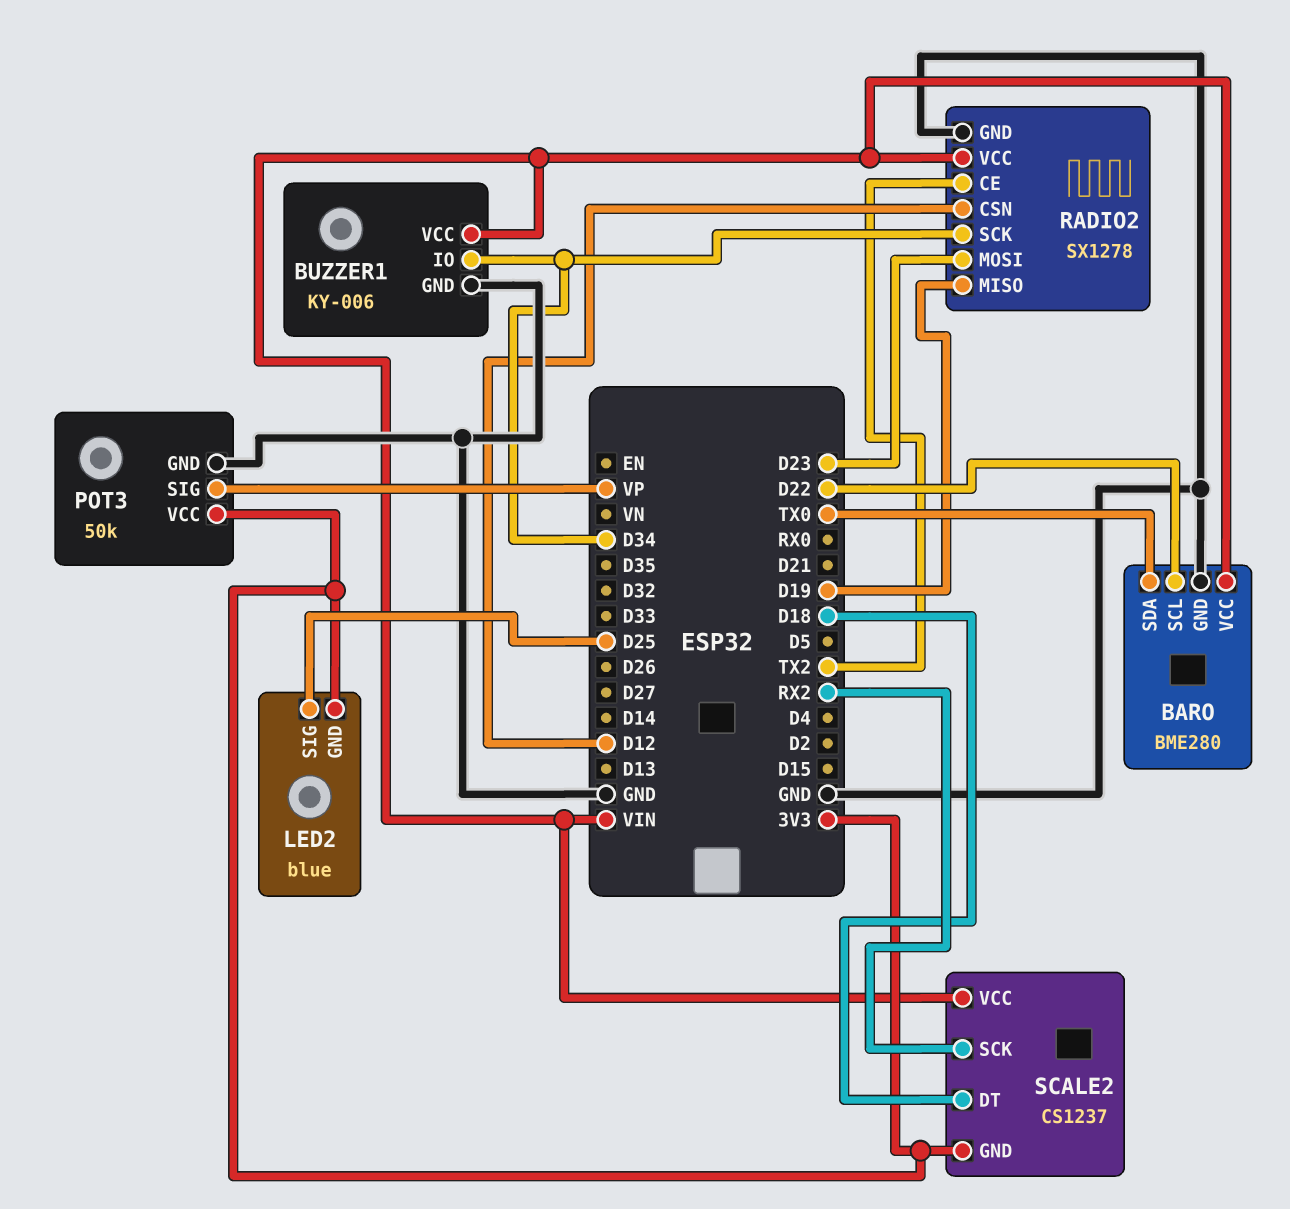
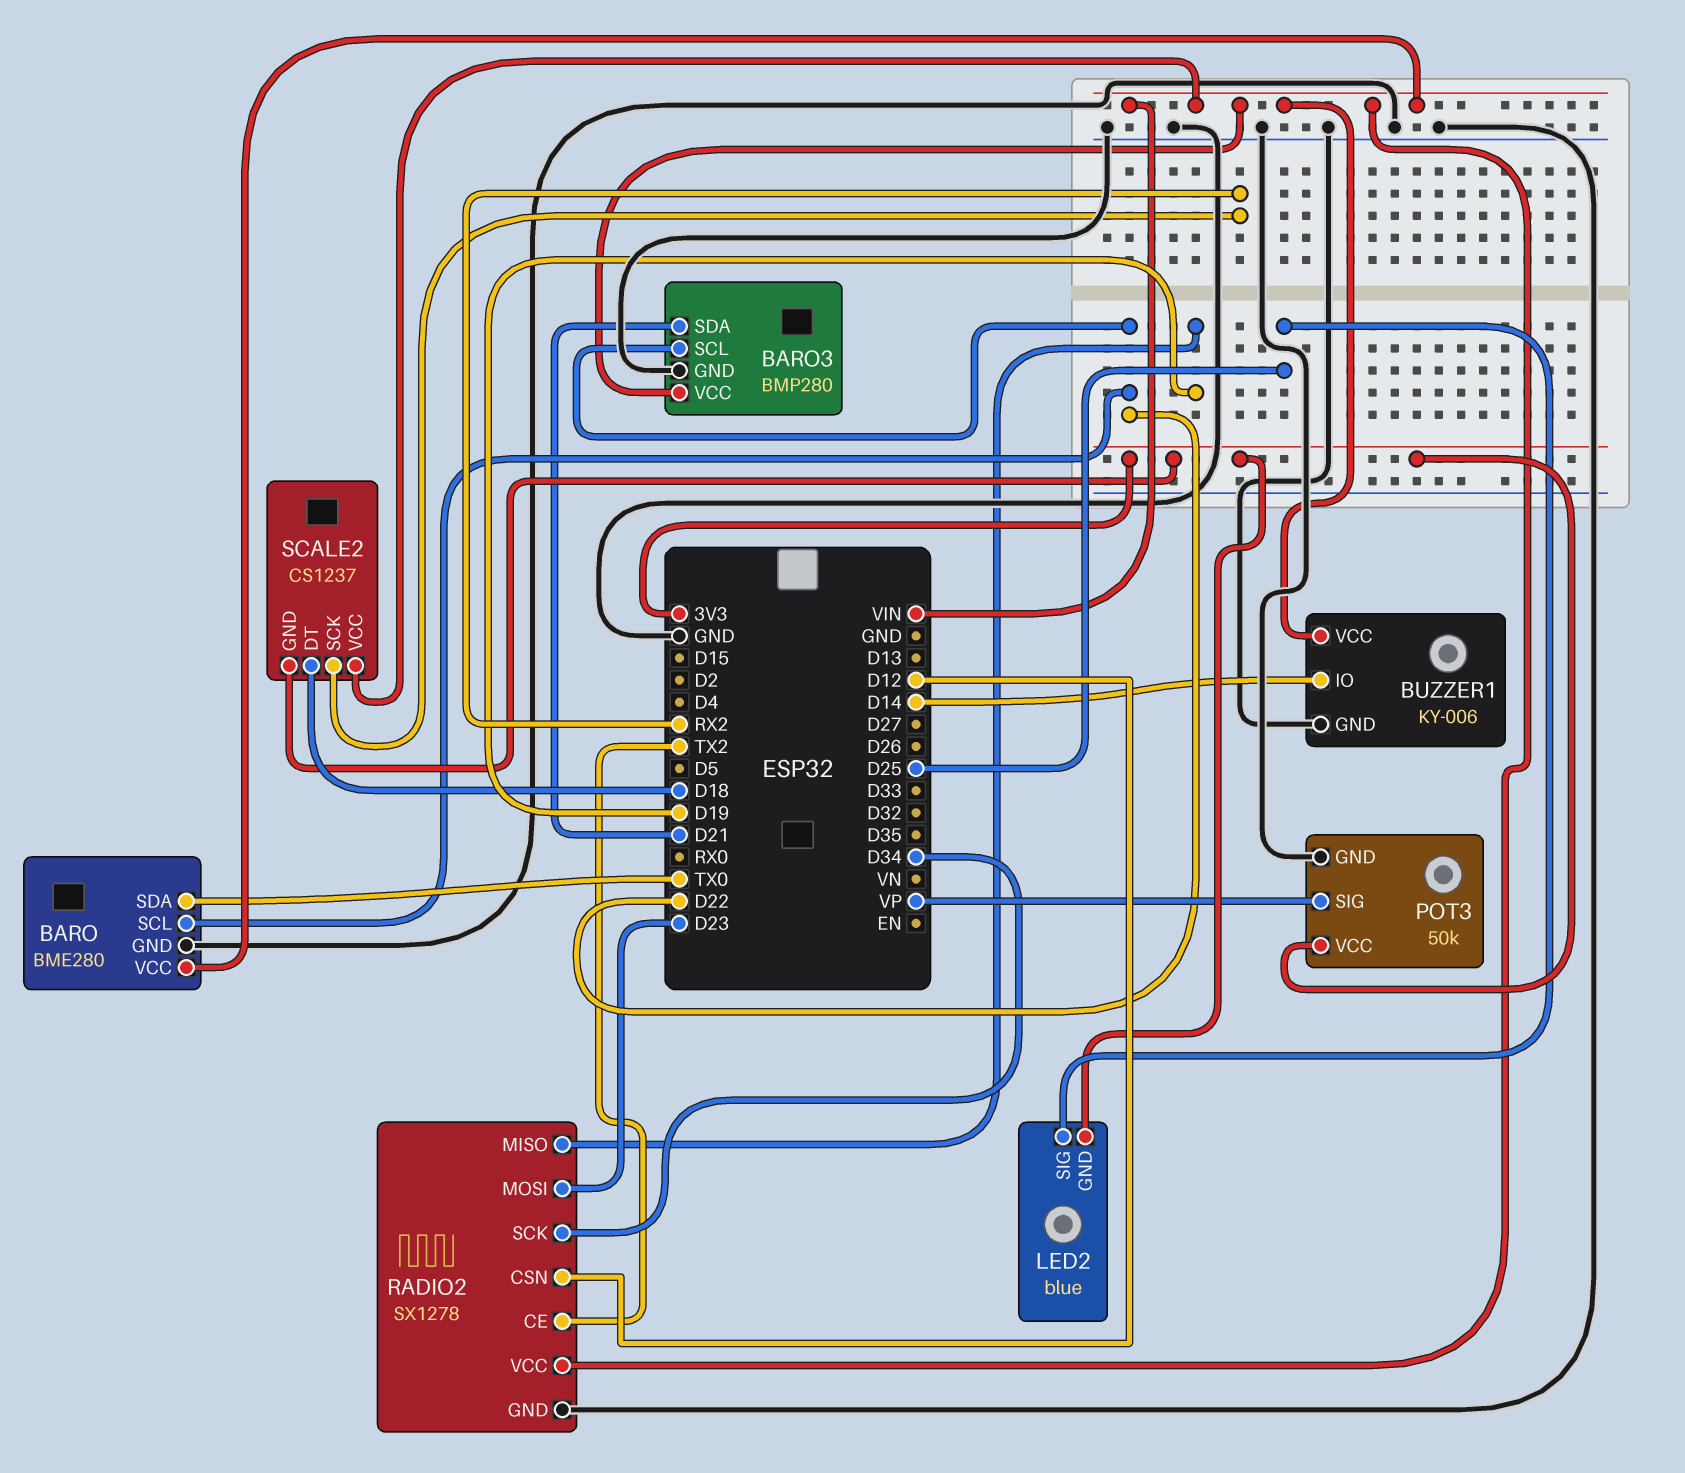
BARO3: none -> BMP280
BARO3 pin GND: none -> GND
BARO3 pin SCL: none -> D22
BARO3 pin SDA: none -> D21
BARO3 pin VCC: none -> VIN
BUZZER1 pin IO: D34 -> D14

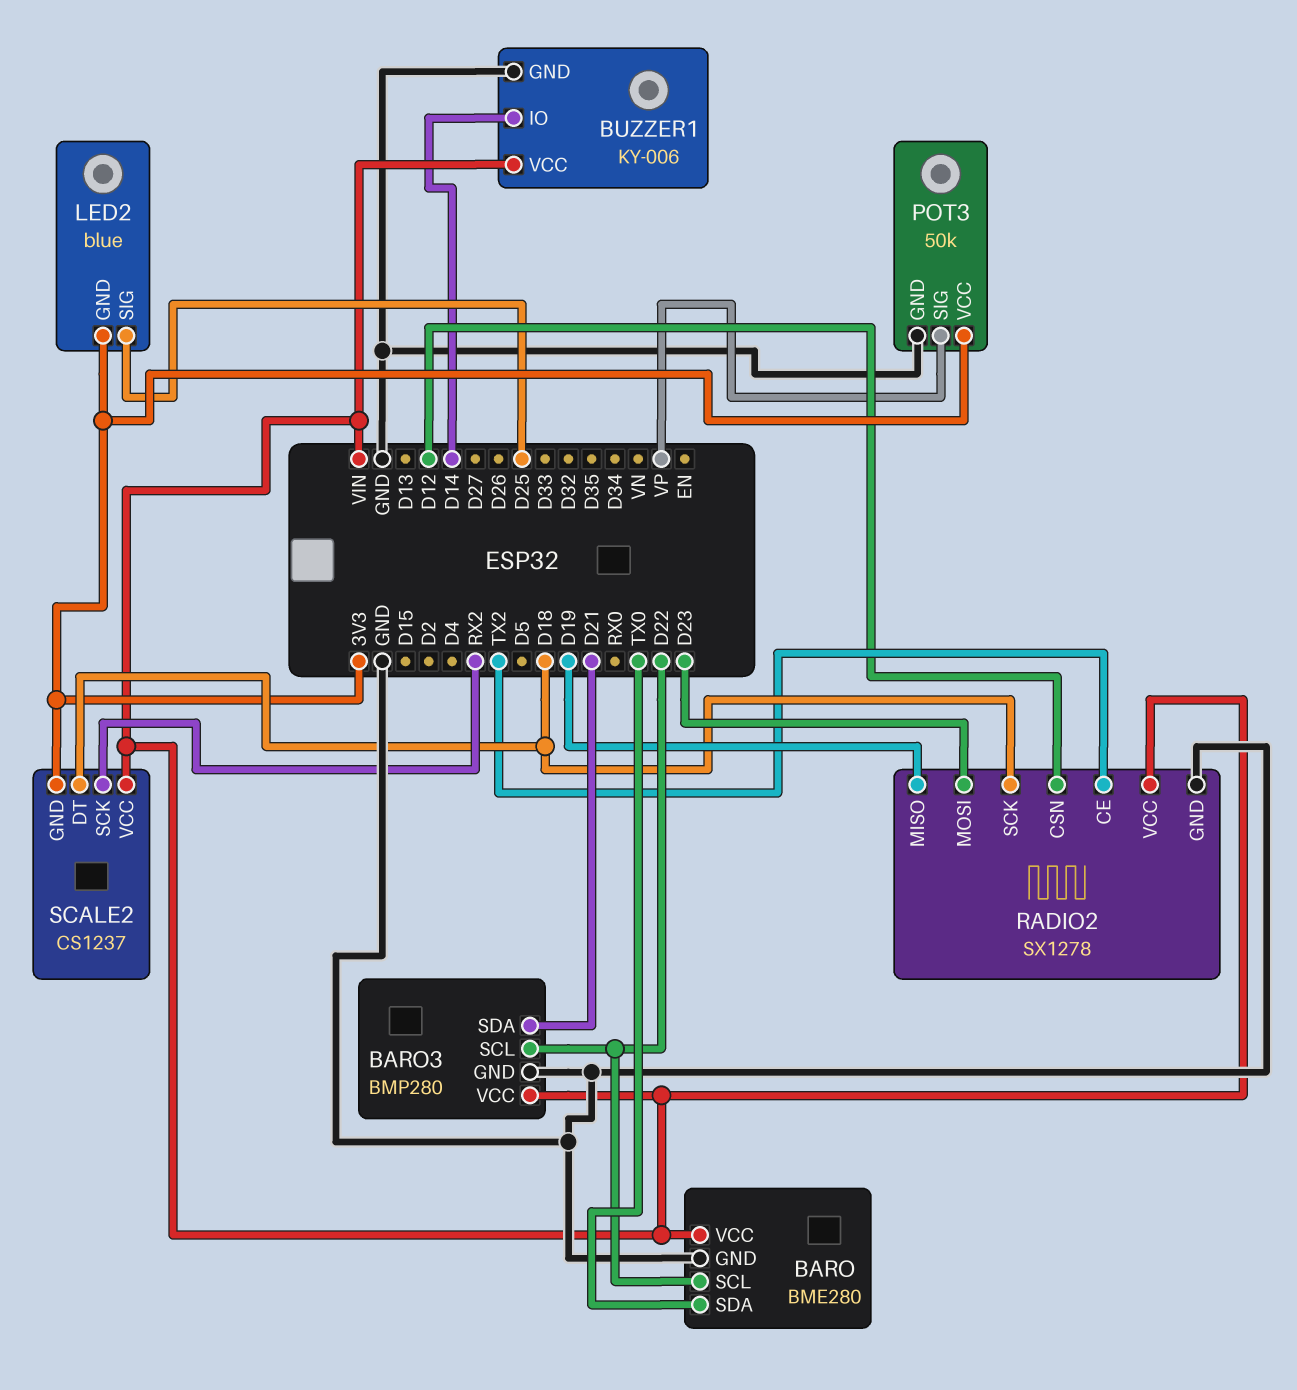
RADIO2 pin SCK: D34 -> D18

